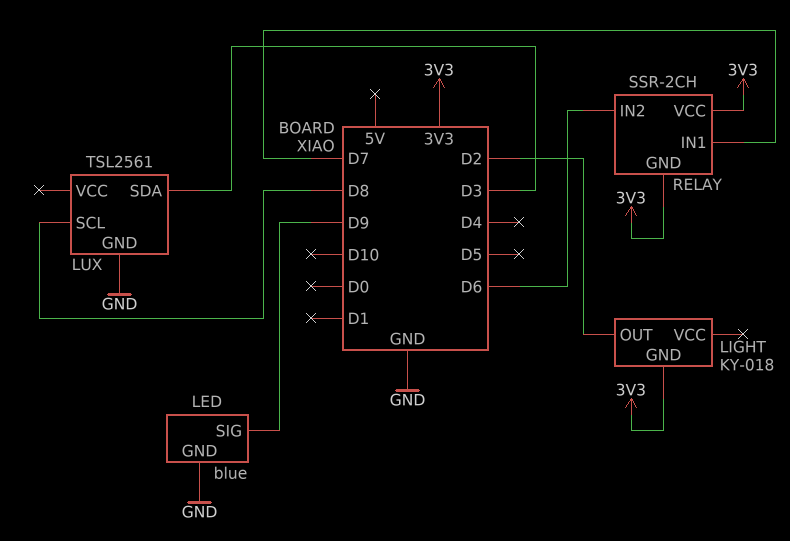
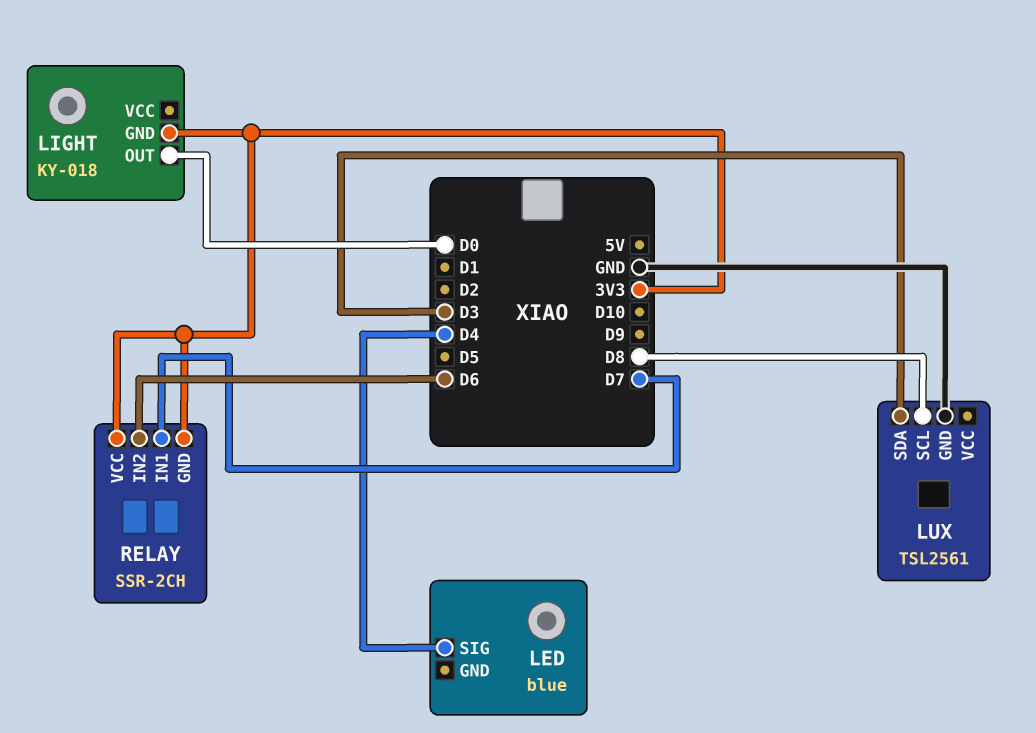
LED pin GND: GND -> none
LED pin SIG: D9 -> D4
LIGHT pin OUT: D2 -> D0

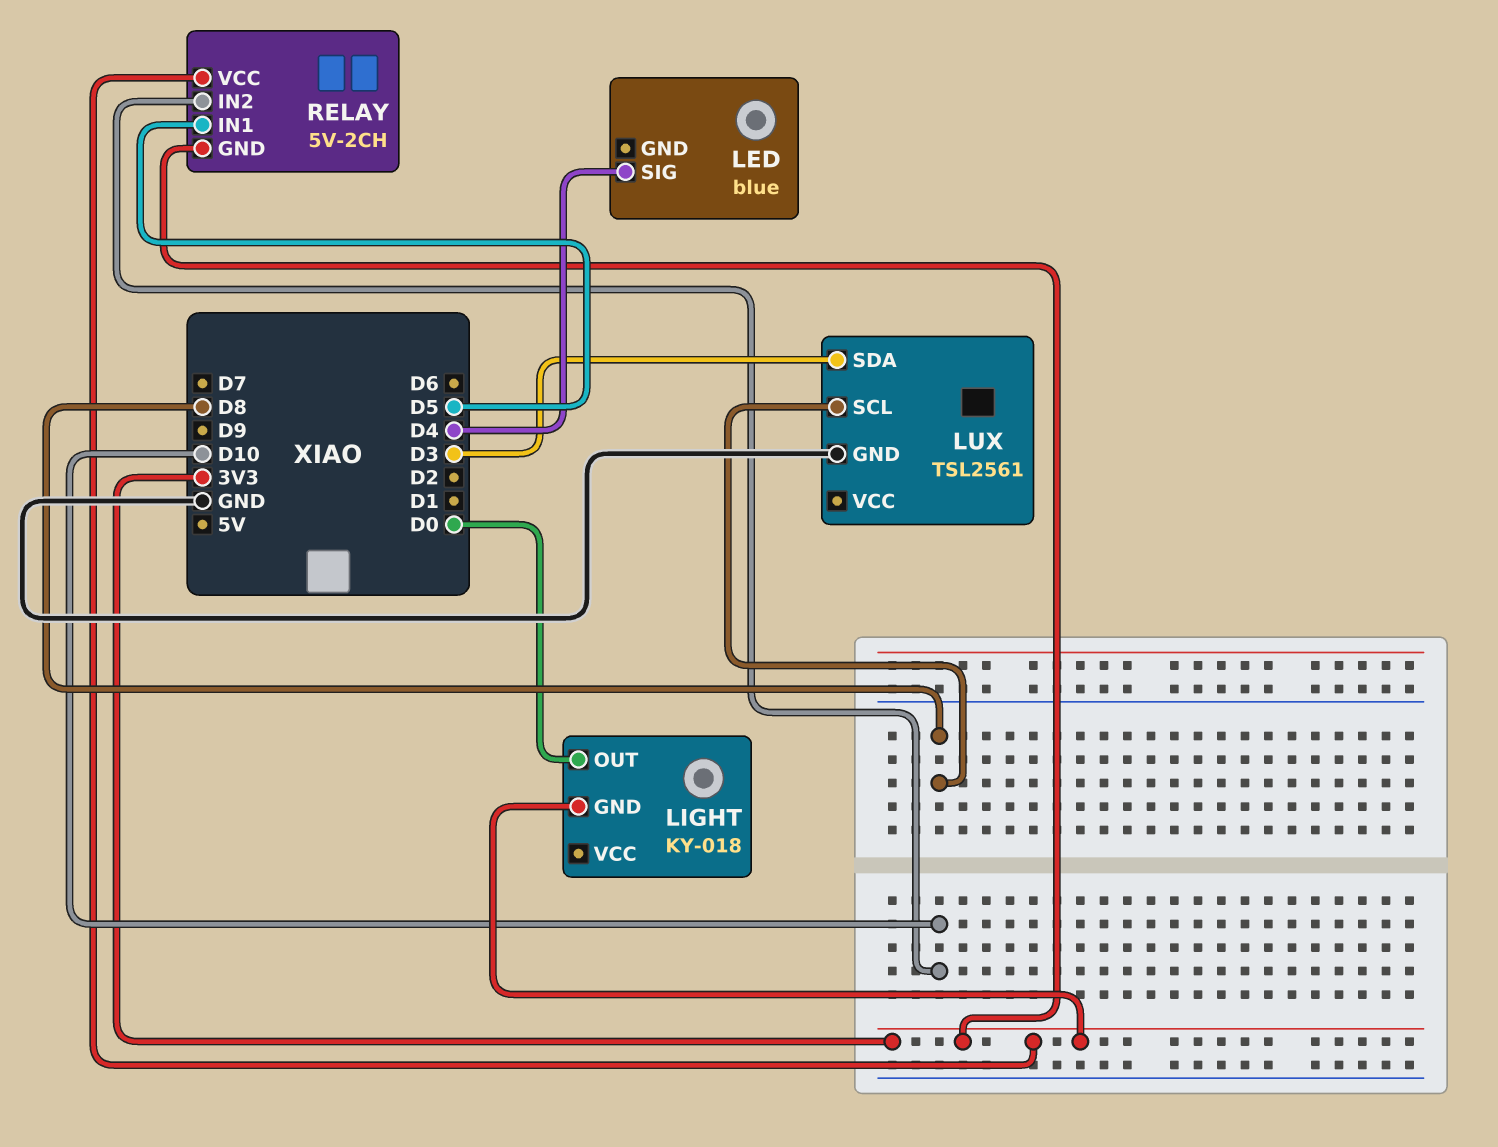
RELAY: SSR-2CH -> 5V-2CH
RELAY pin IN1: D7 -> D5
RELAY pin IN2: D6 -> D10

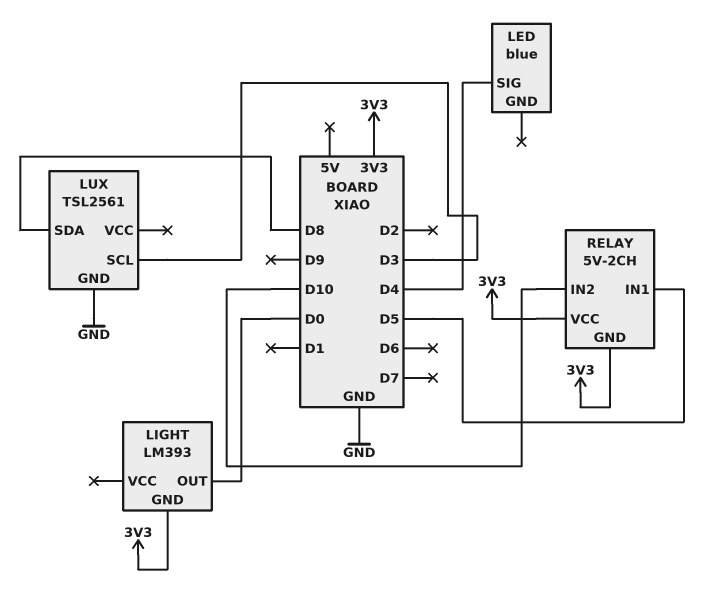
LIGHT: KY-018 -> LM393
LUX pin SCL: D8 -> D3
LUX pin SDA: D3 -> D8

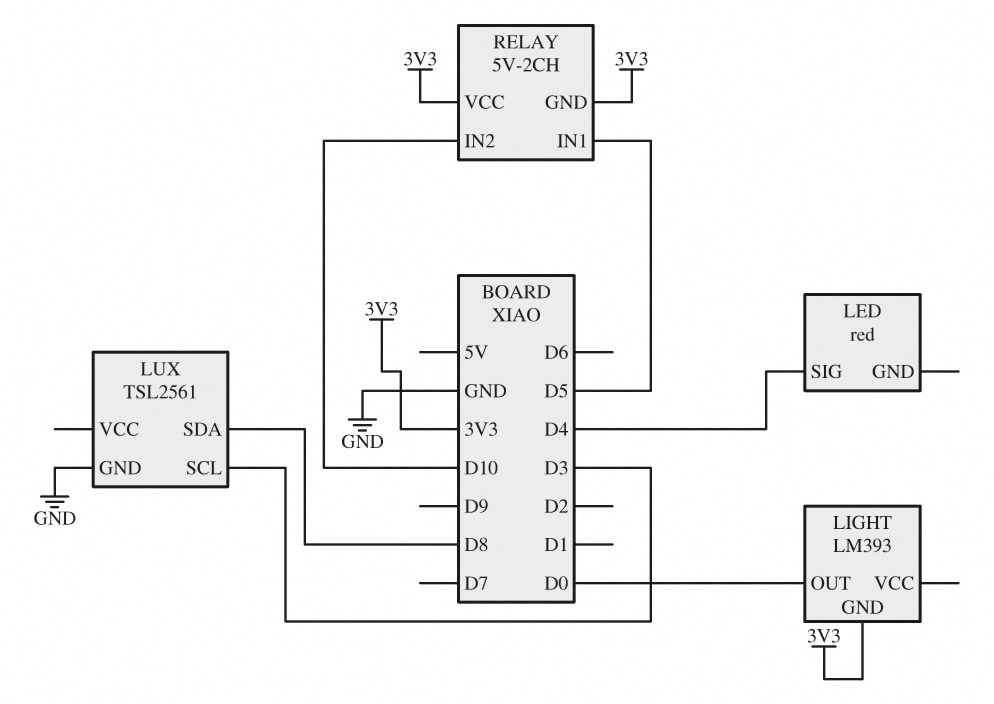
LED: blue -> red

